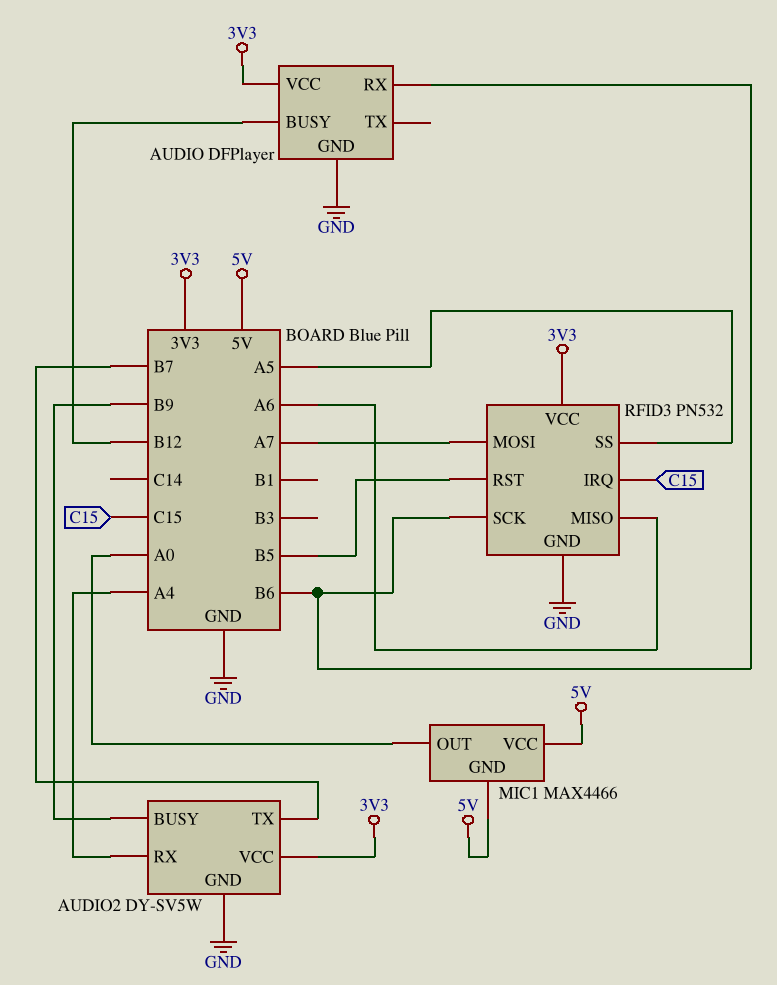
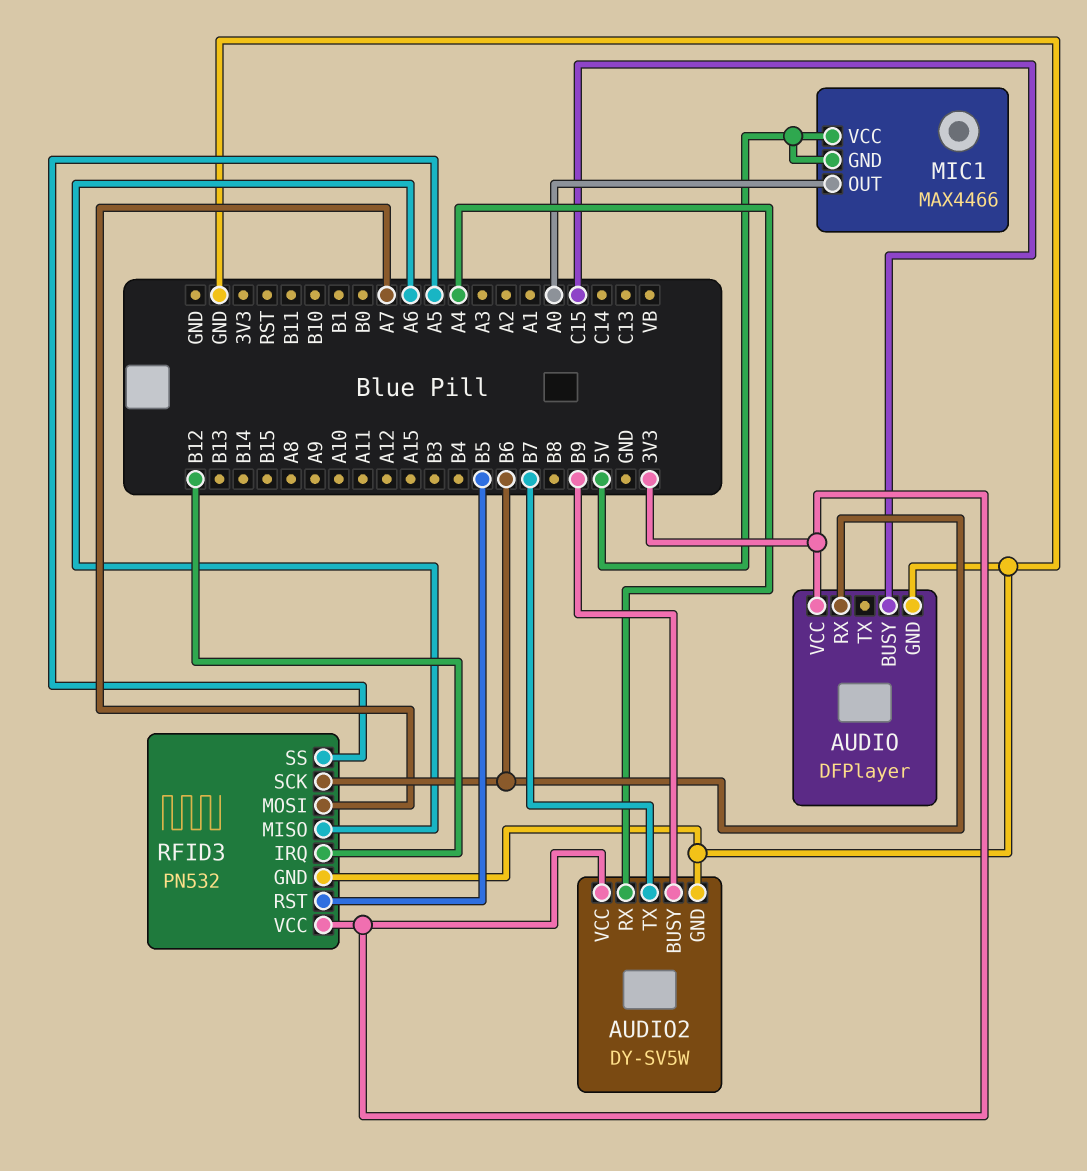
AUDIO pin BUSY: B12 -> C15
RFID3 pin IRQ: C15 -> B12

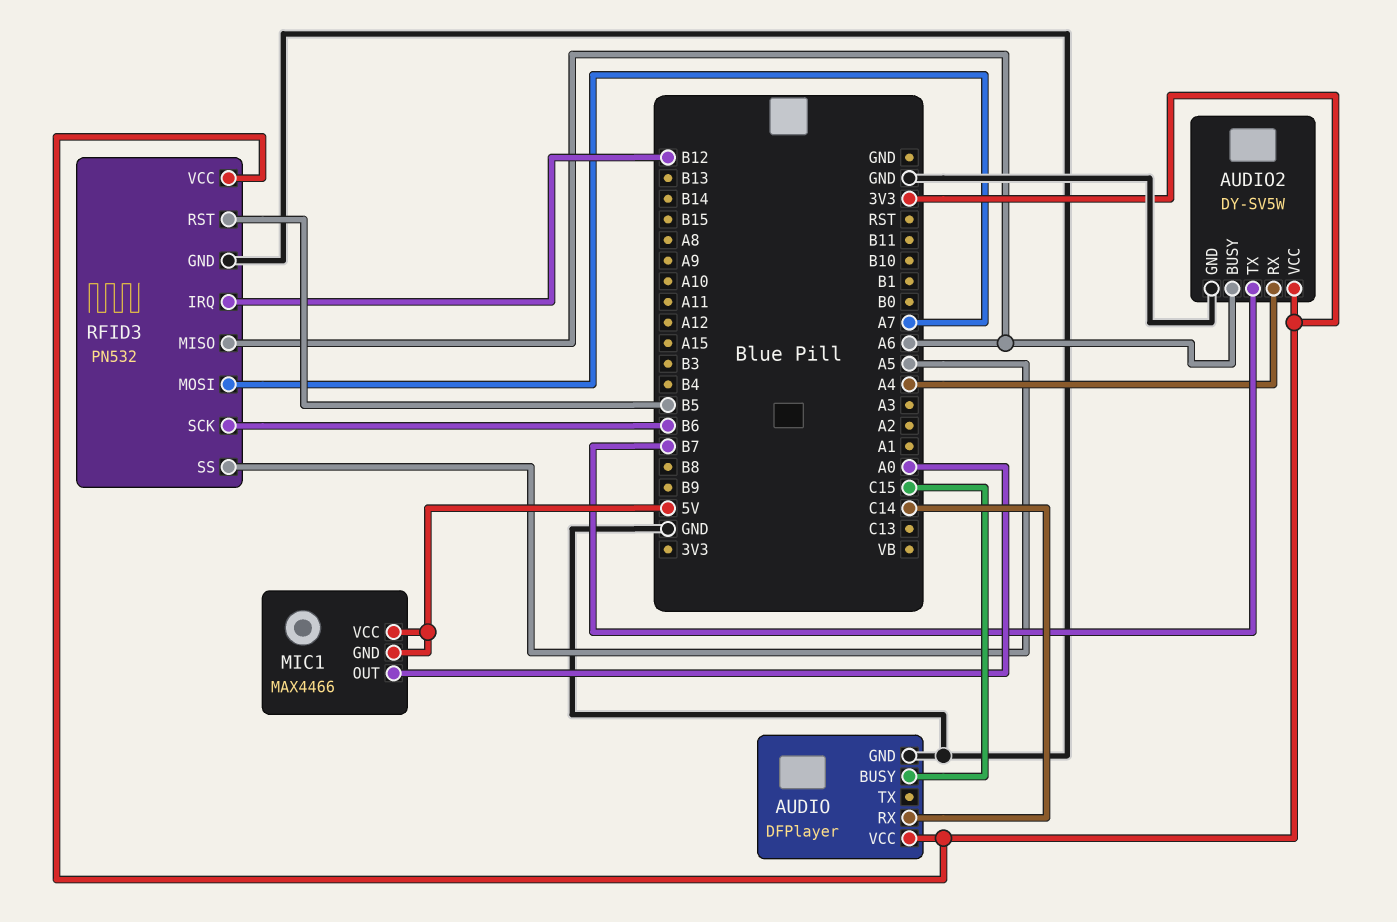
AUDIO pin RX: B6 -> C14
AUDIO2 pin BUSY: B9 -> A6

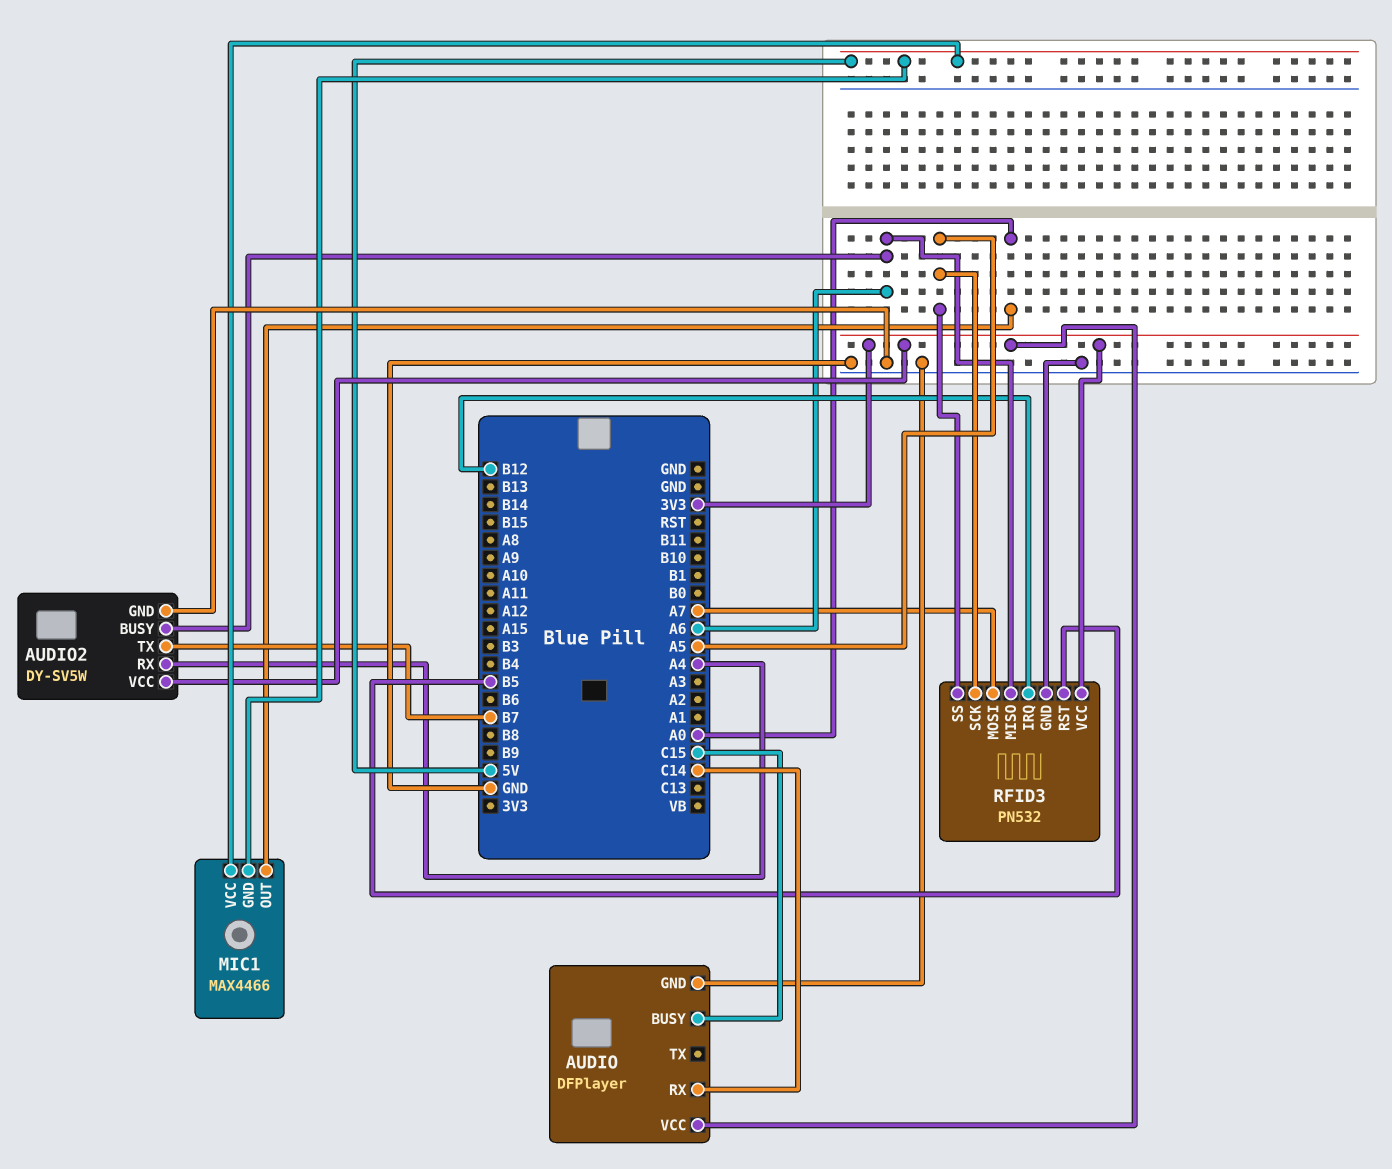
RFID3 pin SCK: B6 -> A5

